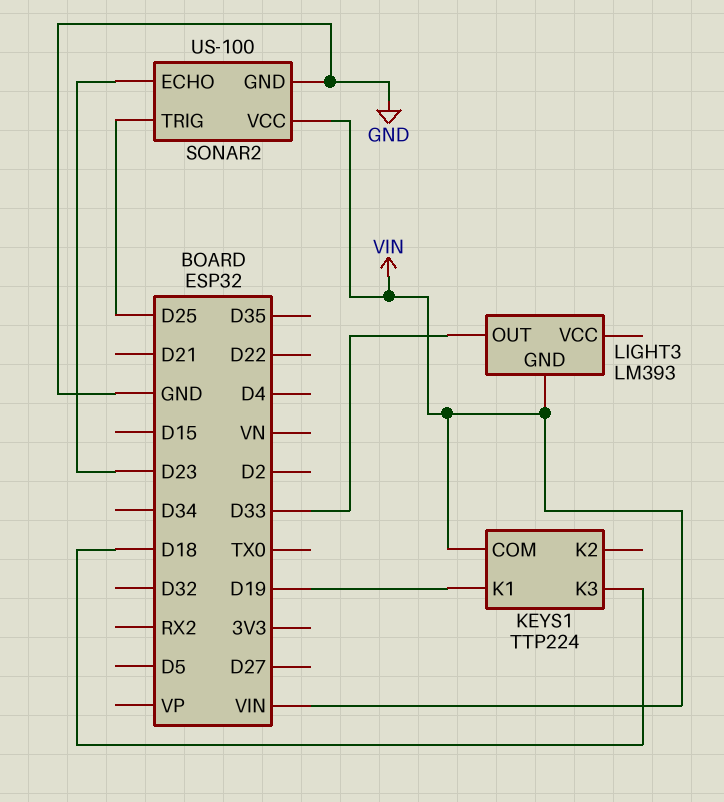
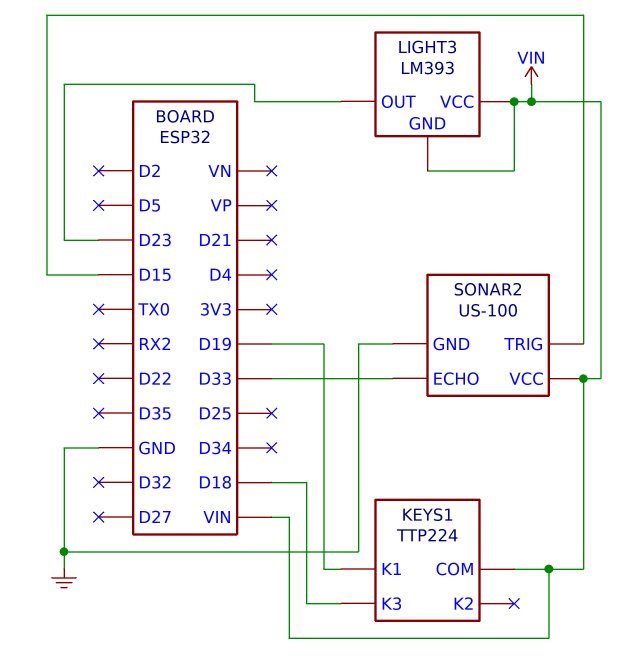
LIGHT3 pin OUT: D33 -> D23
LIGHT3 pin VCC: none -> VIN
SONAR2 pin ECHO: D23 -> D33
SONAR2 pin TRIG: D25 -> D15

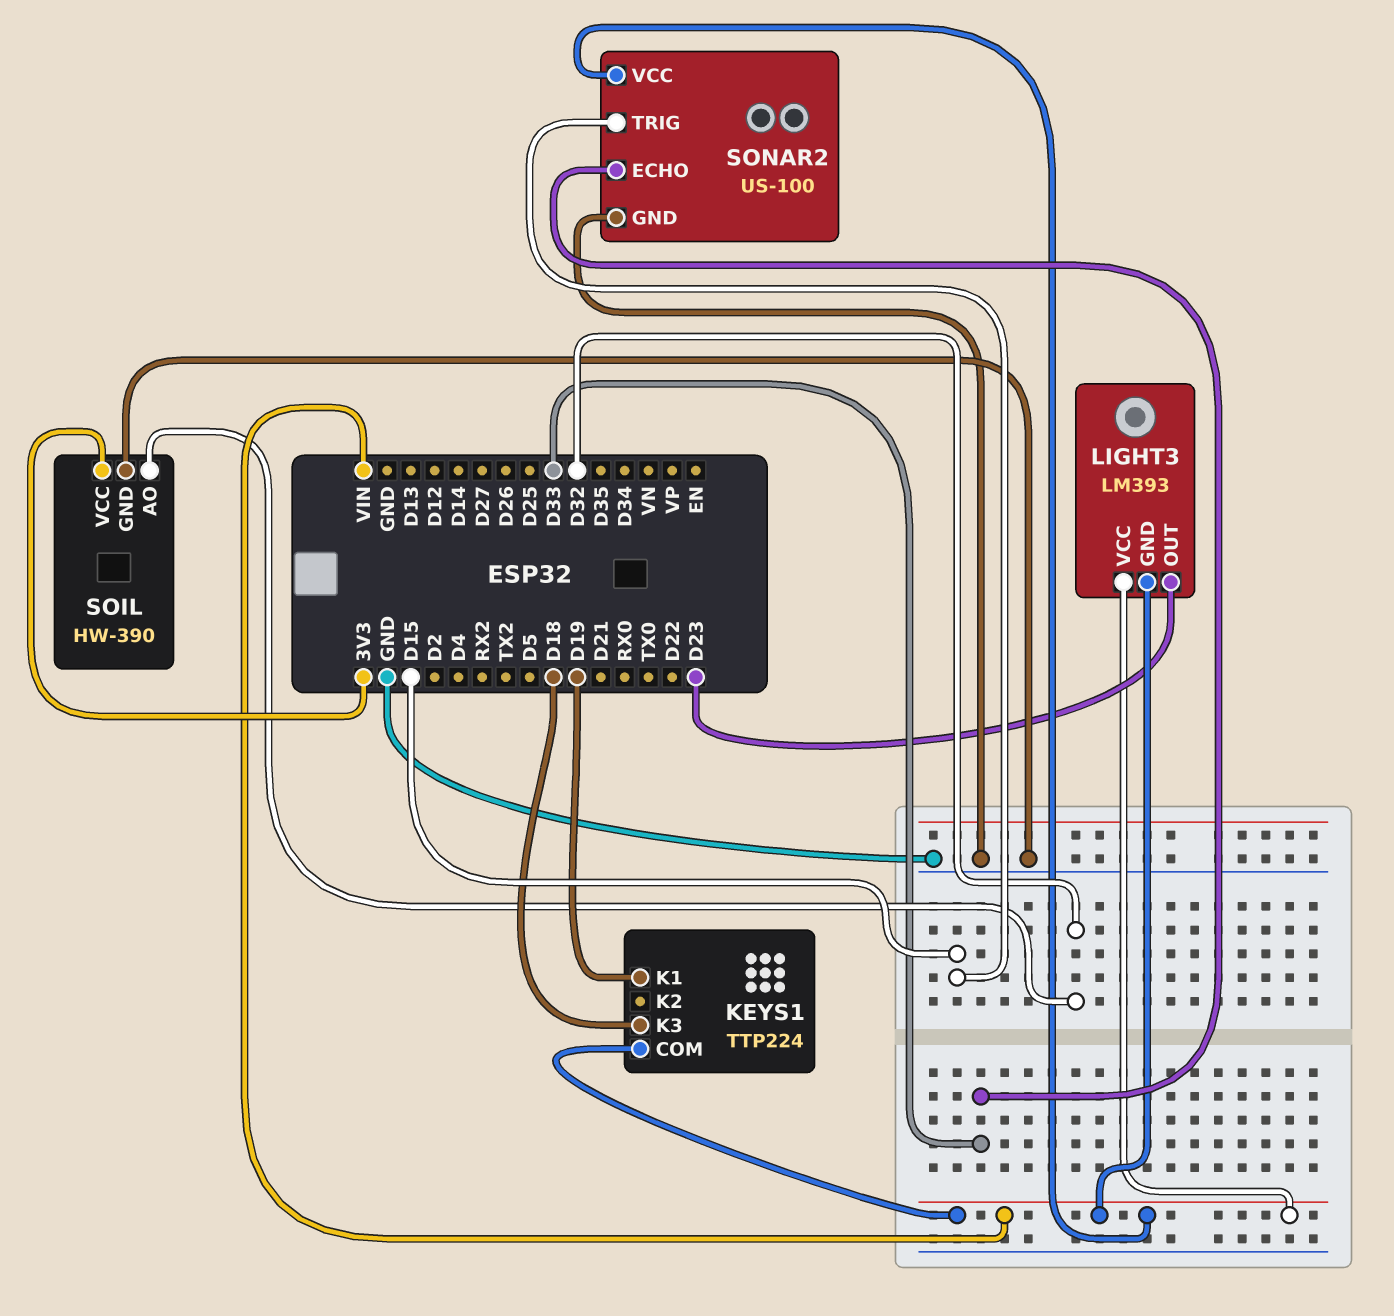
SOIL: none -> HW-390
SOIL pin AO: none -> D32
SOIL pin GND: none -> GND
SOIL pin VCC: none -> 3V3

